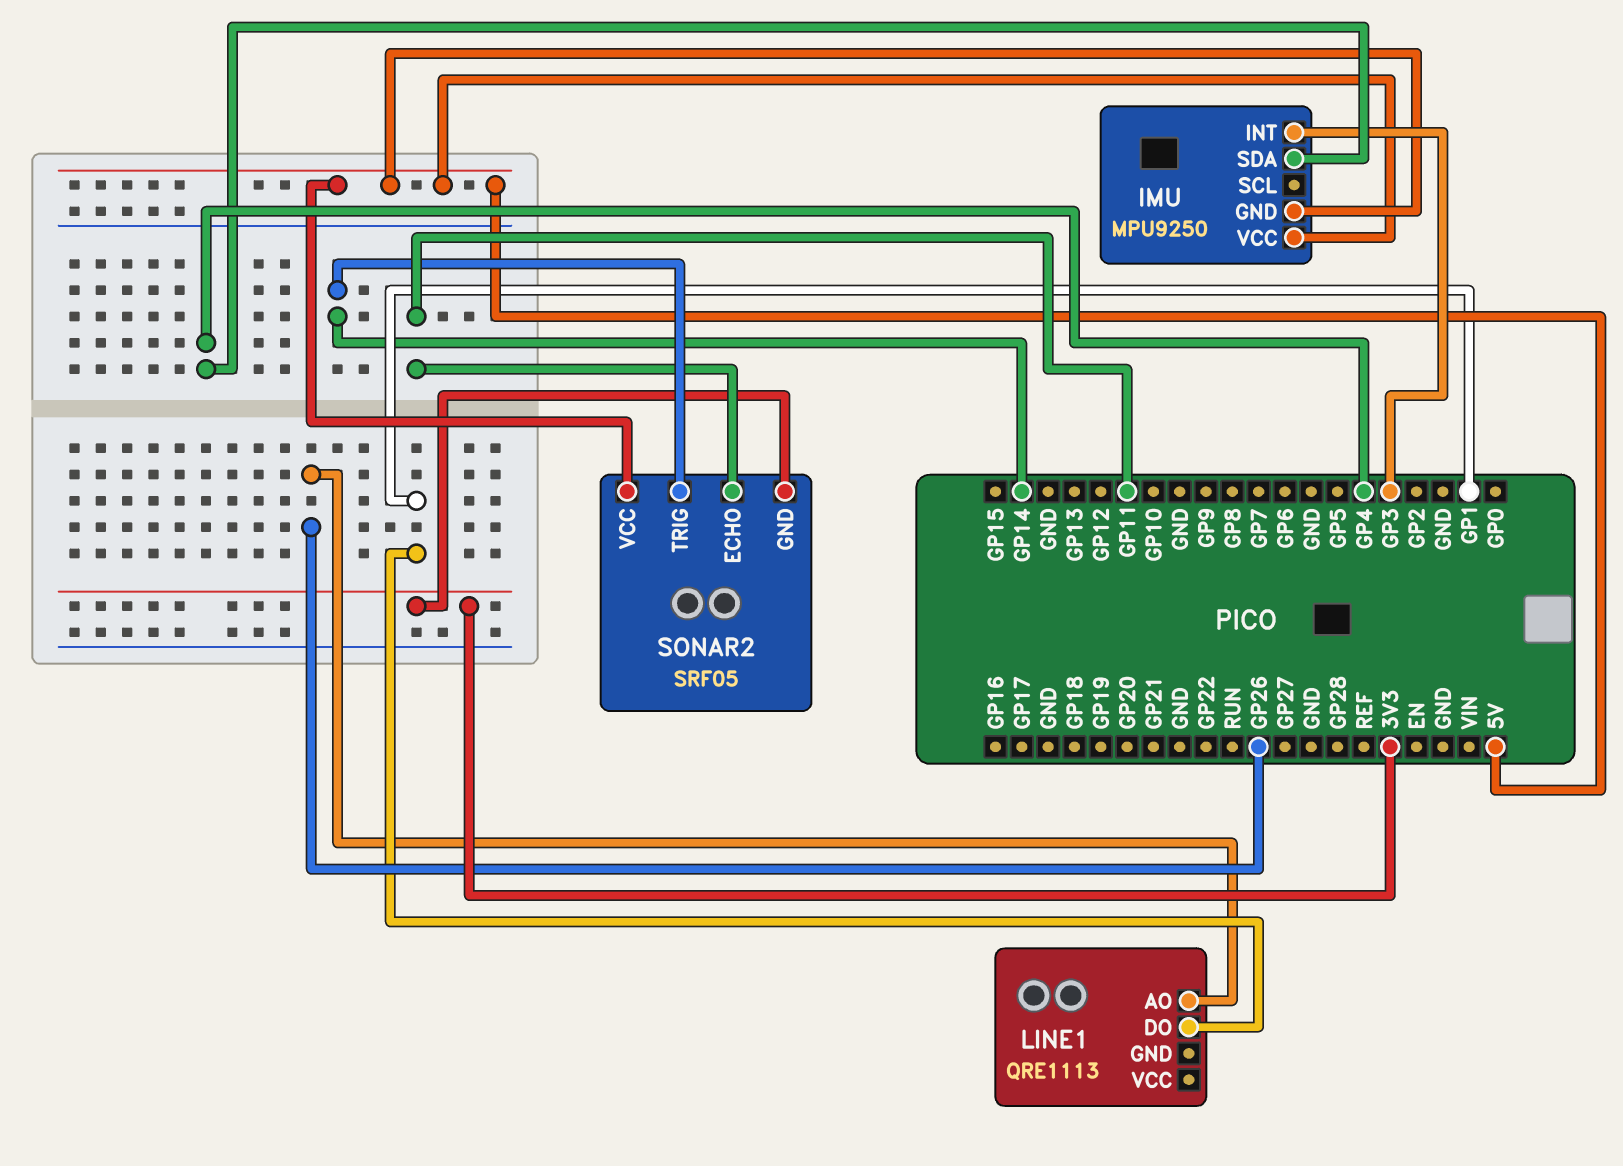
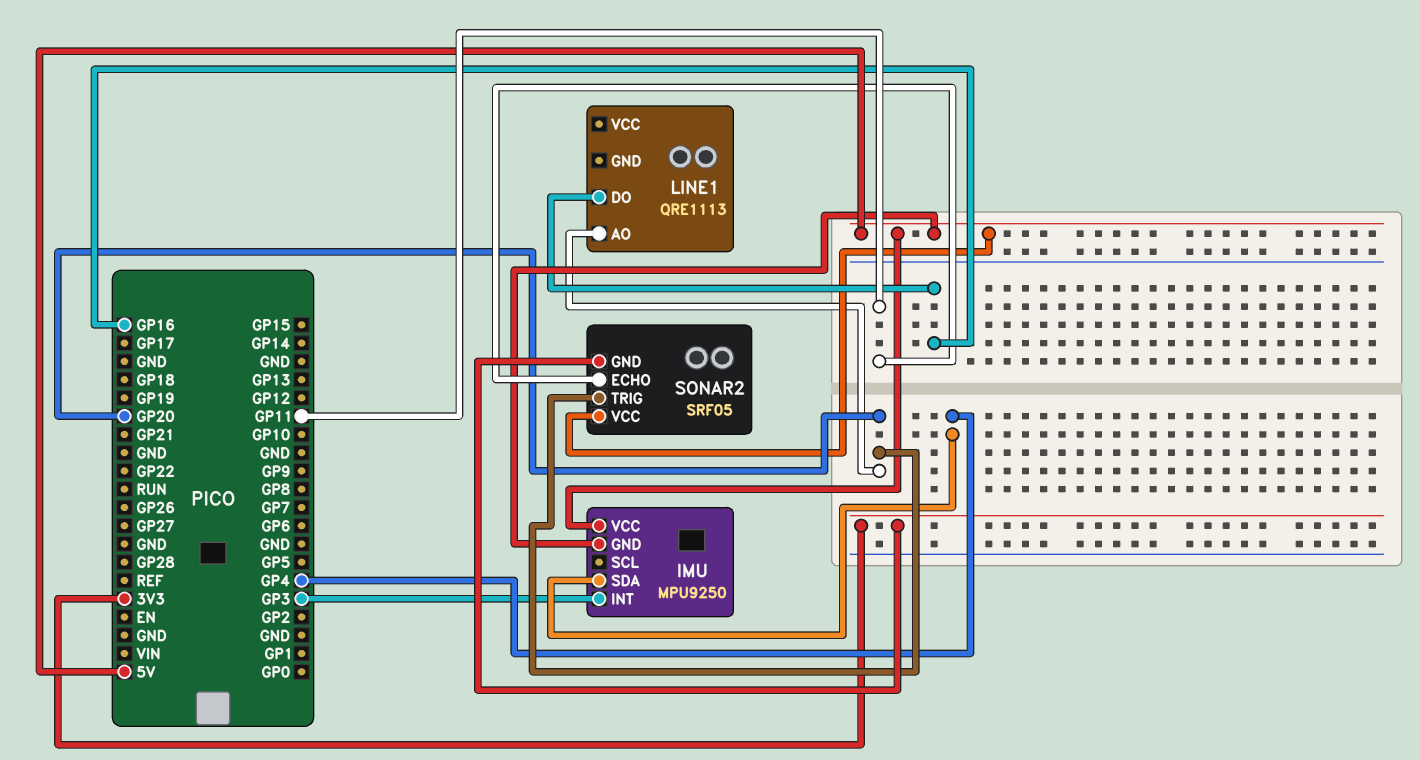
LINE1 pin AO: GP26 -> GP20
LINE1 pin DO: GP1 -> GP16
SONAR2 pin TRIG: GP14 -> GP20

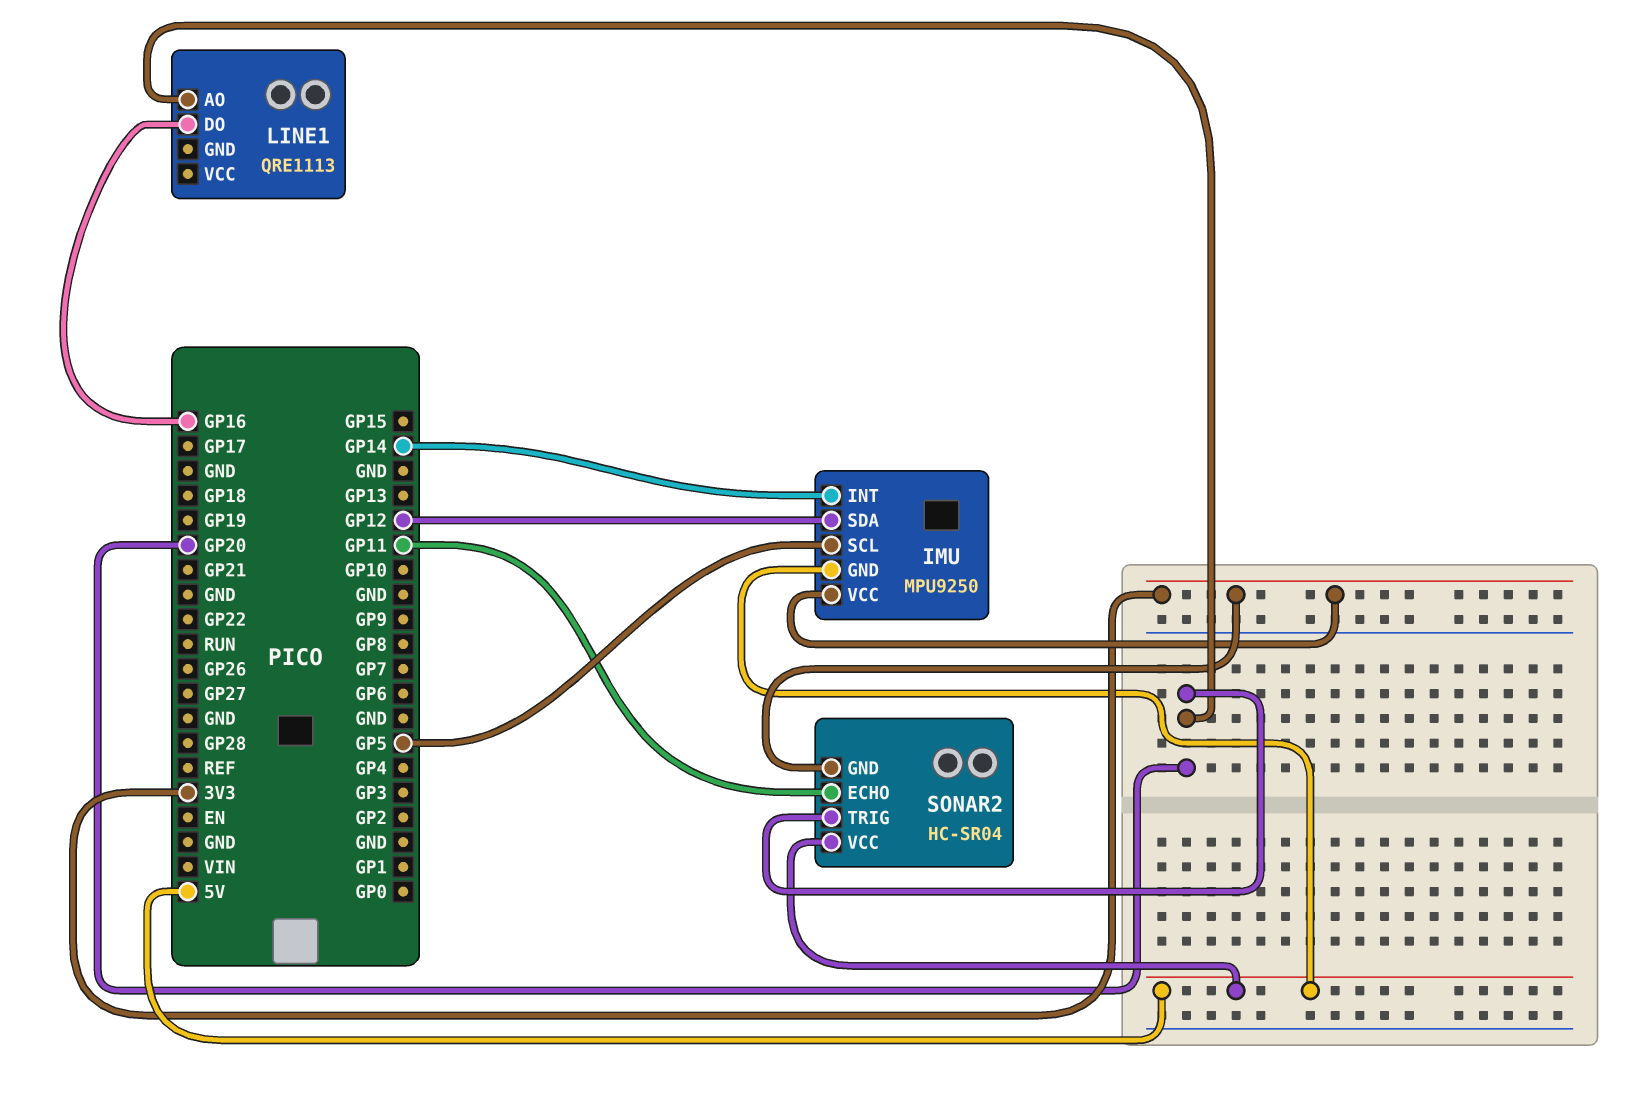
IMU pin INT: GP3 -> GP14
IMU pin SCL: none -> GP5
IMU pin SDA: GP4 -> GP12
IMU pin VCC: 5V -> 3V3
SONAR2: SRF05 -> HC-SR04

